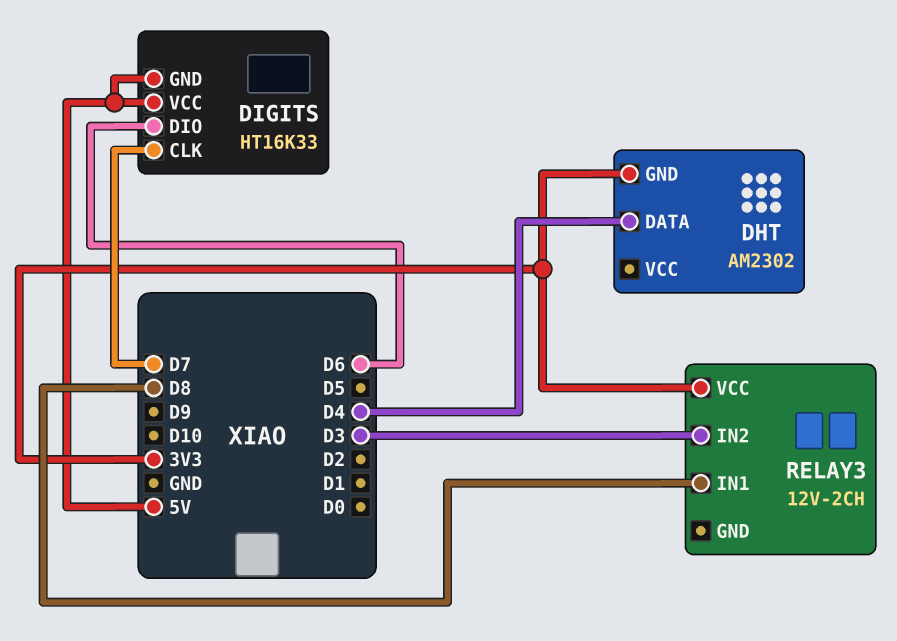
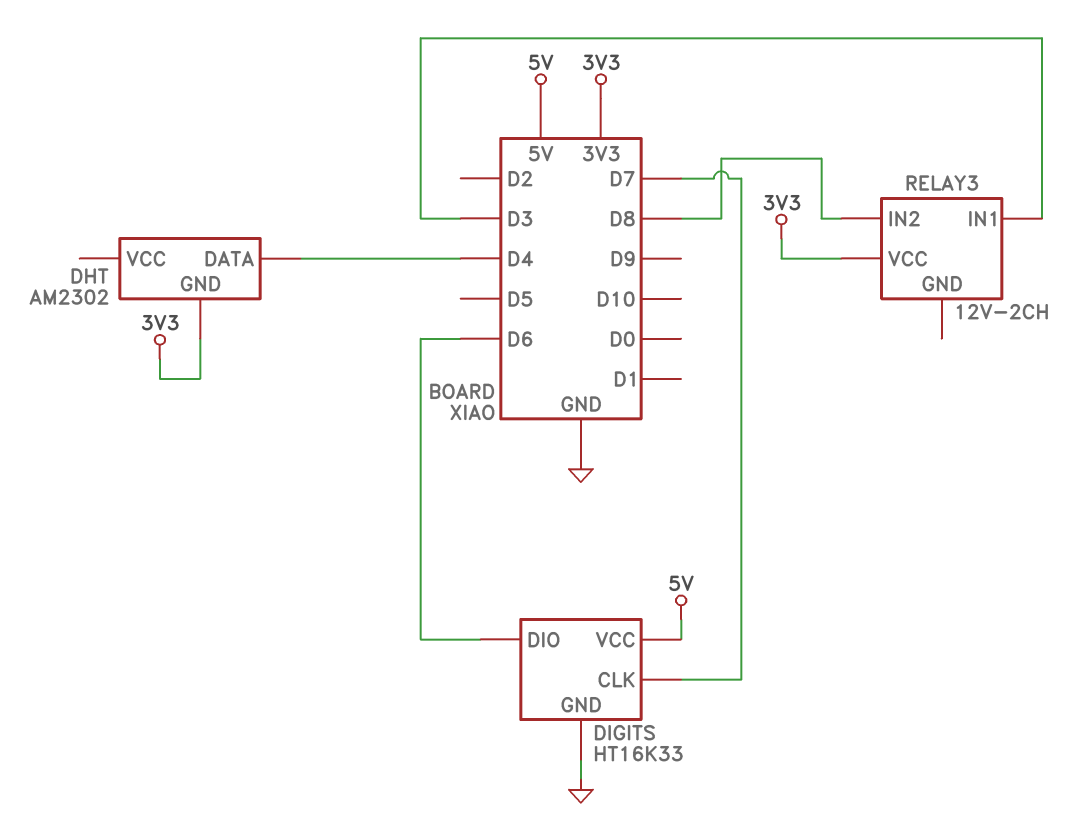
DIGITS pin GND: 5V -> GND
RELAY3 pin IN1: D8 -> D3
RELAY3 pin IN2: D3 -> D8

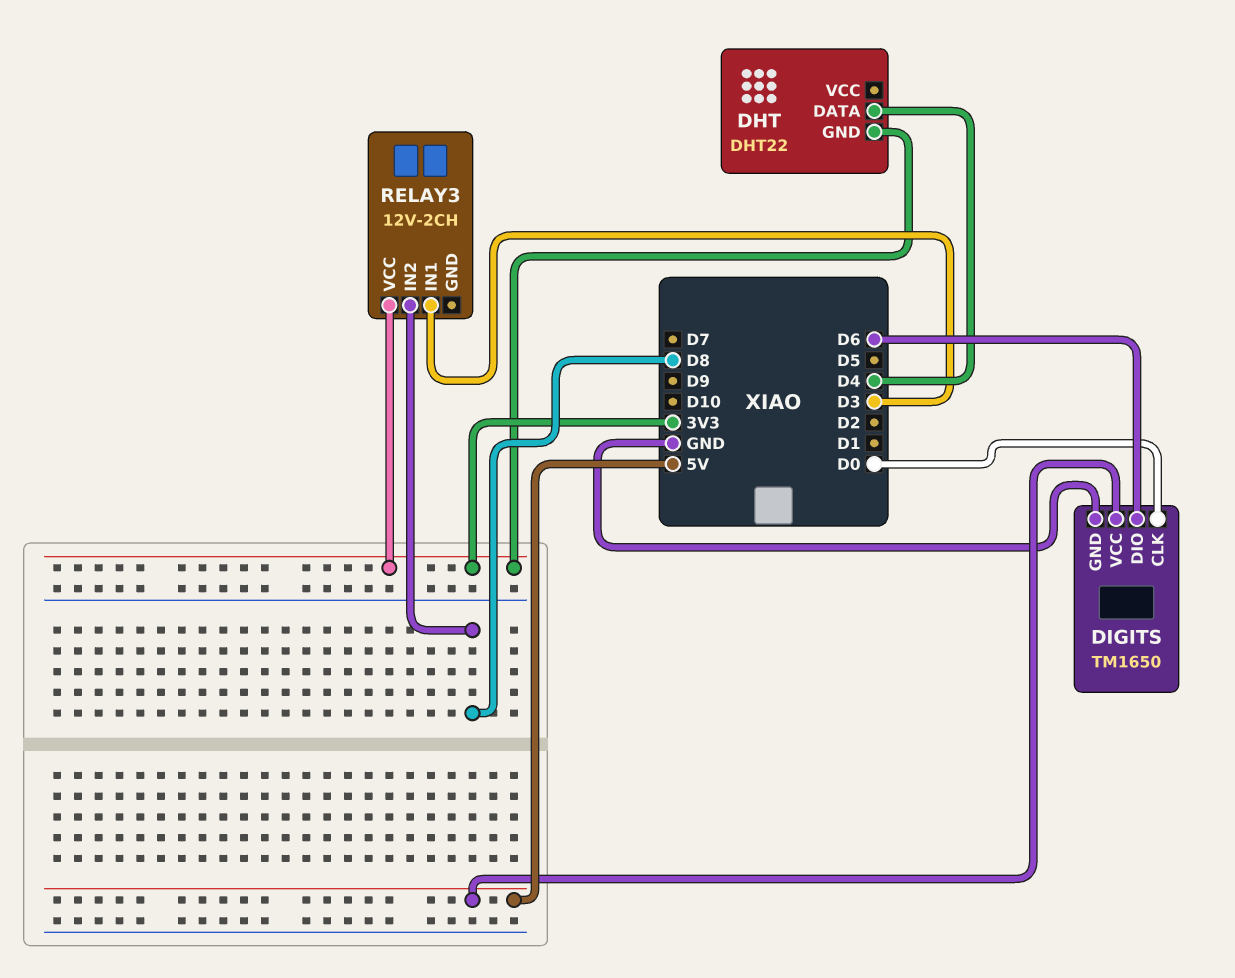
DHT: AM2302 -> DHT22
DIGITS: HT16K33 -> TM1650
DIGITS pin CLK: D7 -> D0

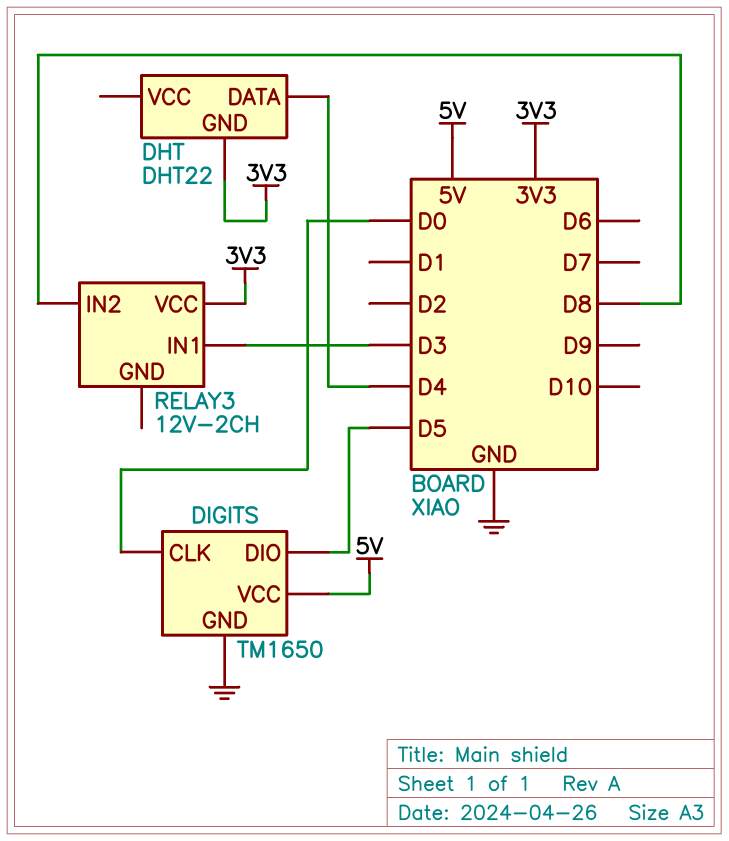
DIGITS pin DIO: D6 -> D5

